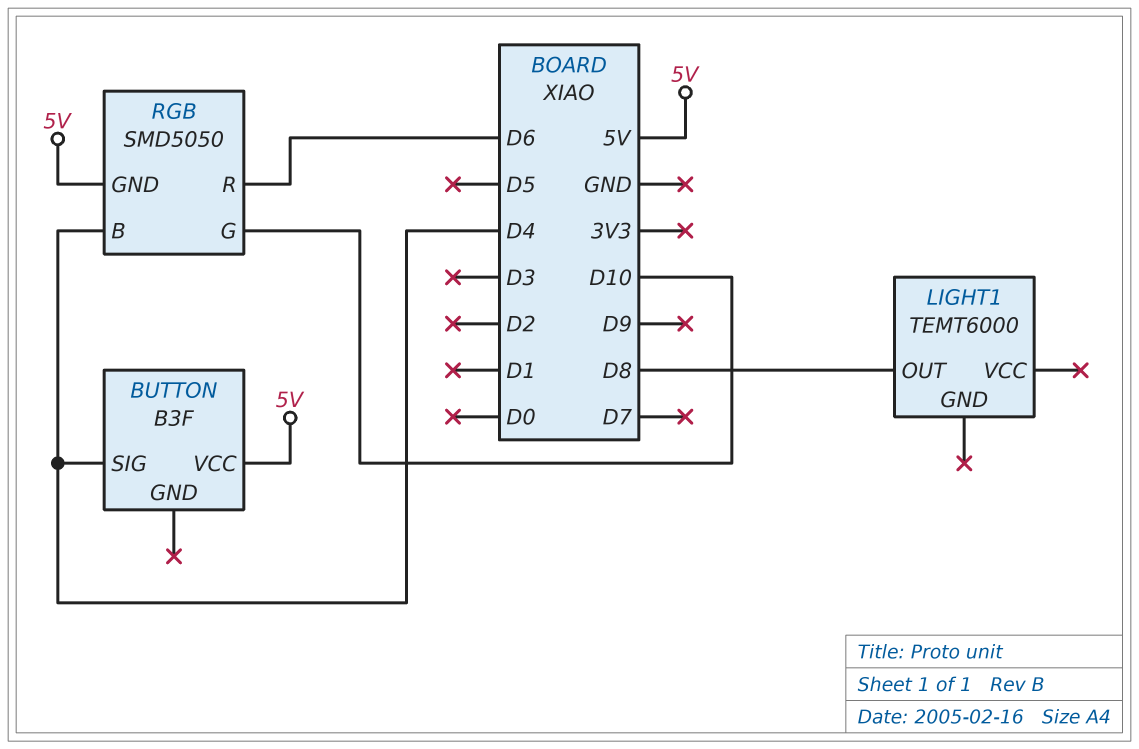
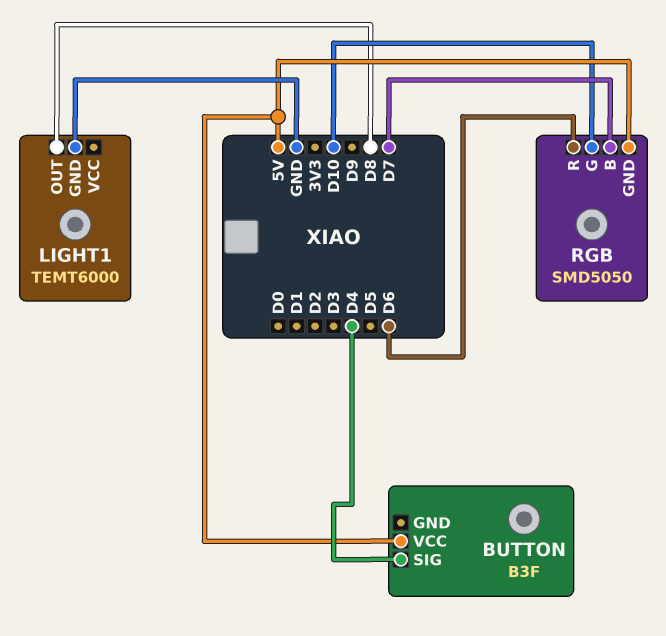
LIGHT1 pin GND: none -> GND
RGB pin B: D4 -> D7

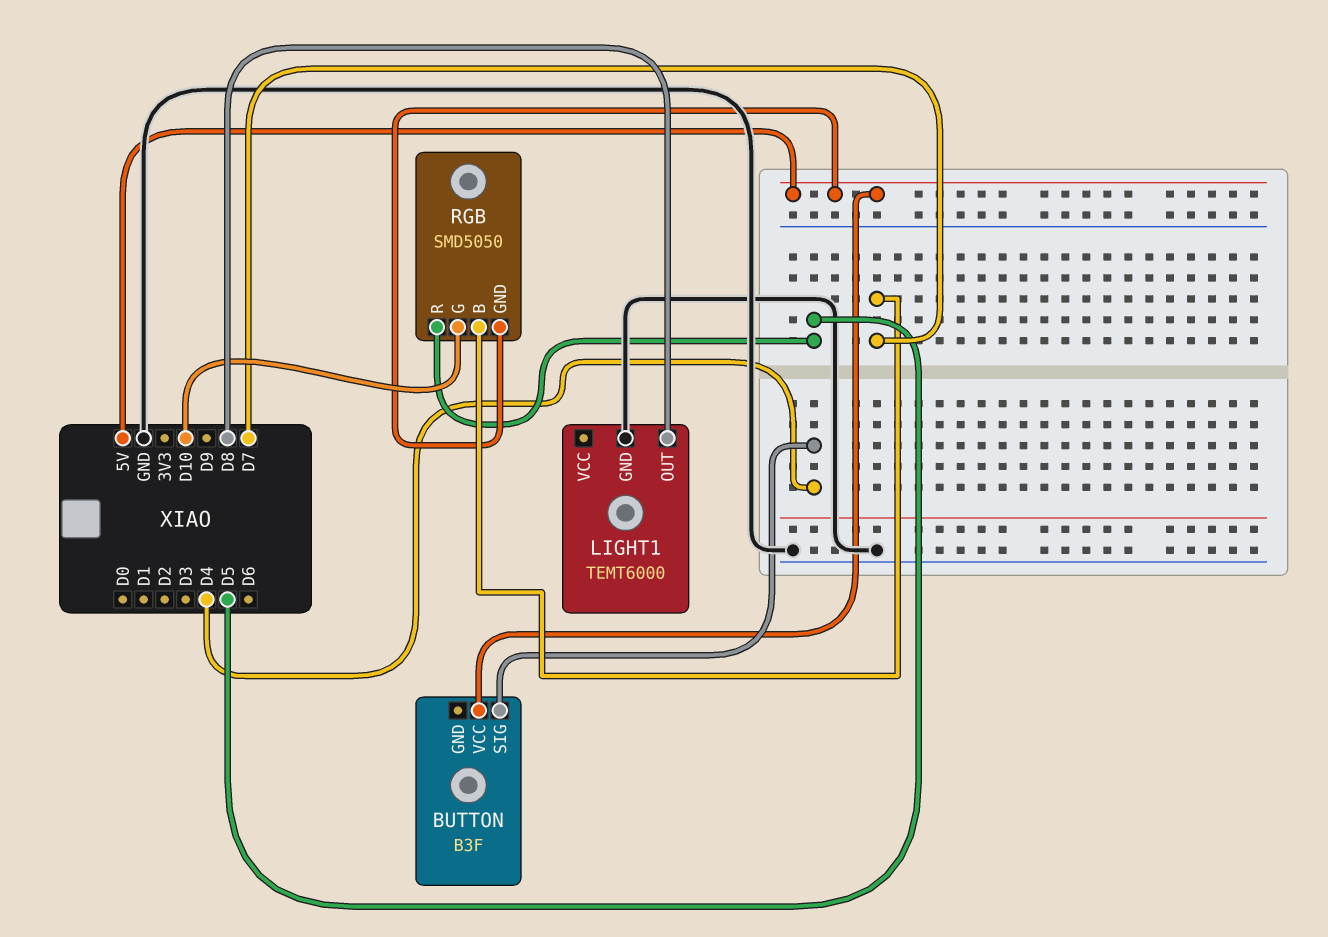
RGB pin R: D6 -> D5

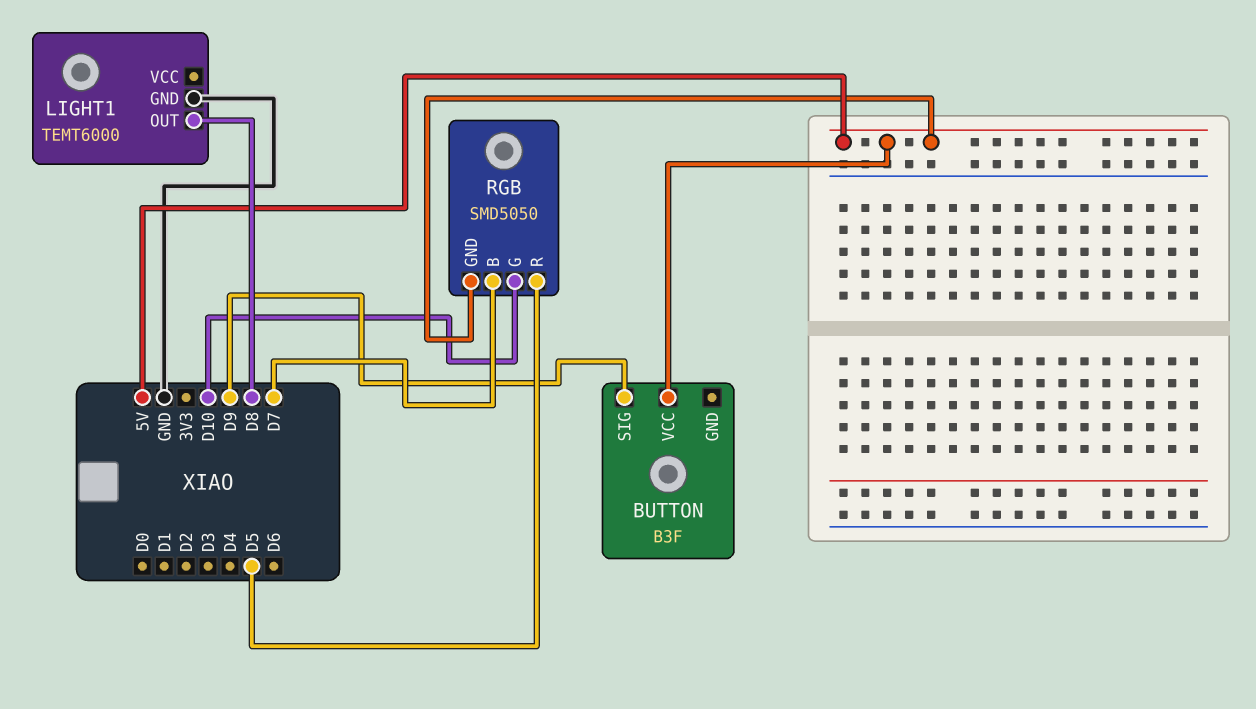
BUTTON pin SIG: D4 -> D9

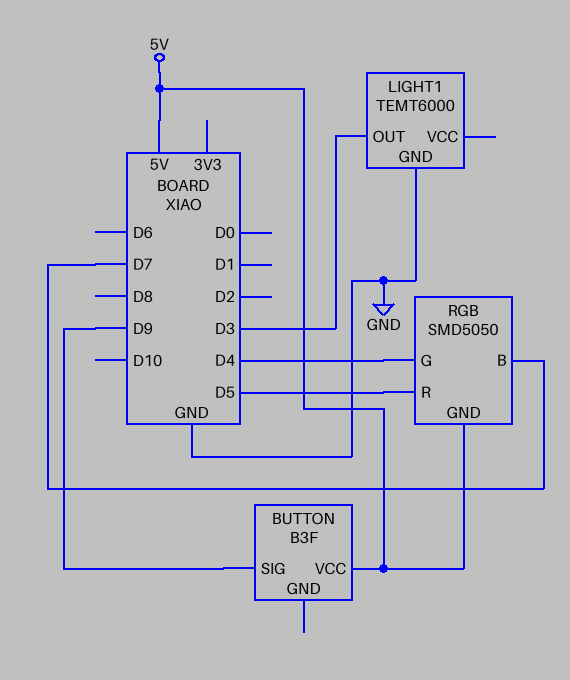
LIGHT1 pin OUT: D8 -> D3
RGB pin G: D10 -> D4

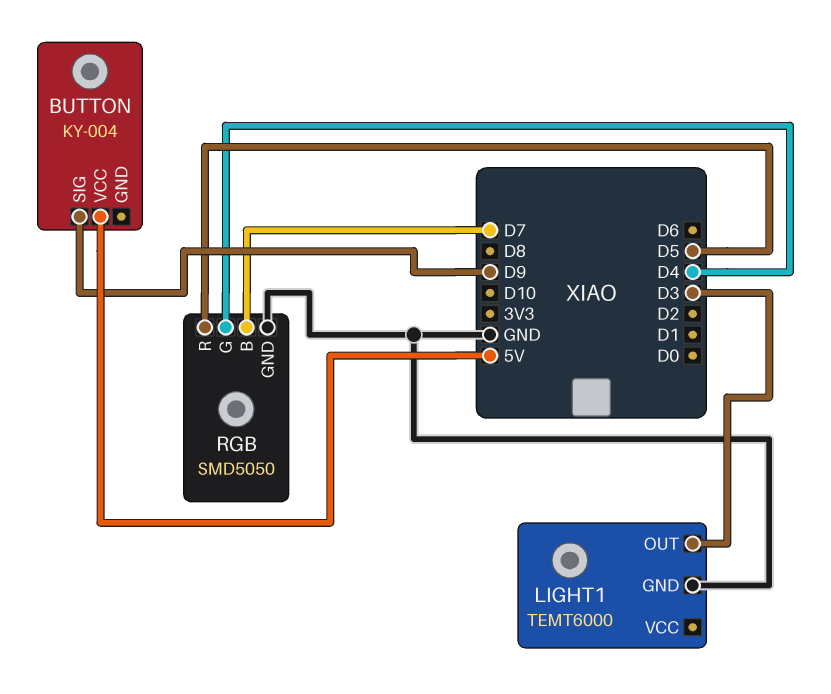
BUTTON: B3F -> KY-004
RGB pin GND: 5V -> GND

